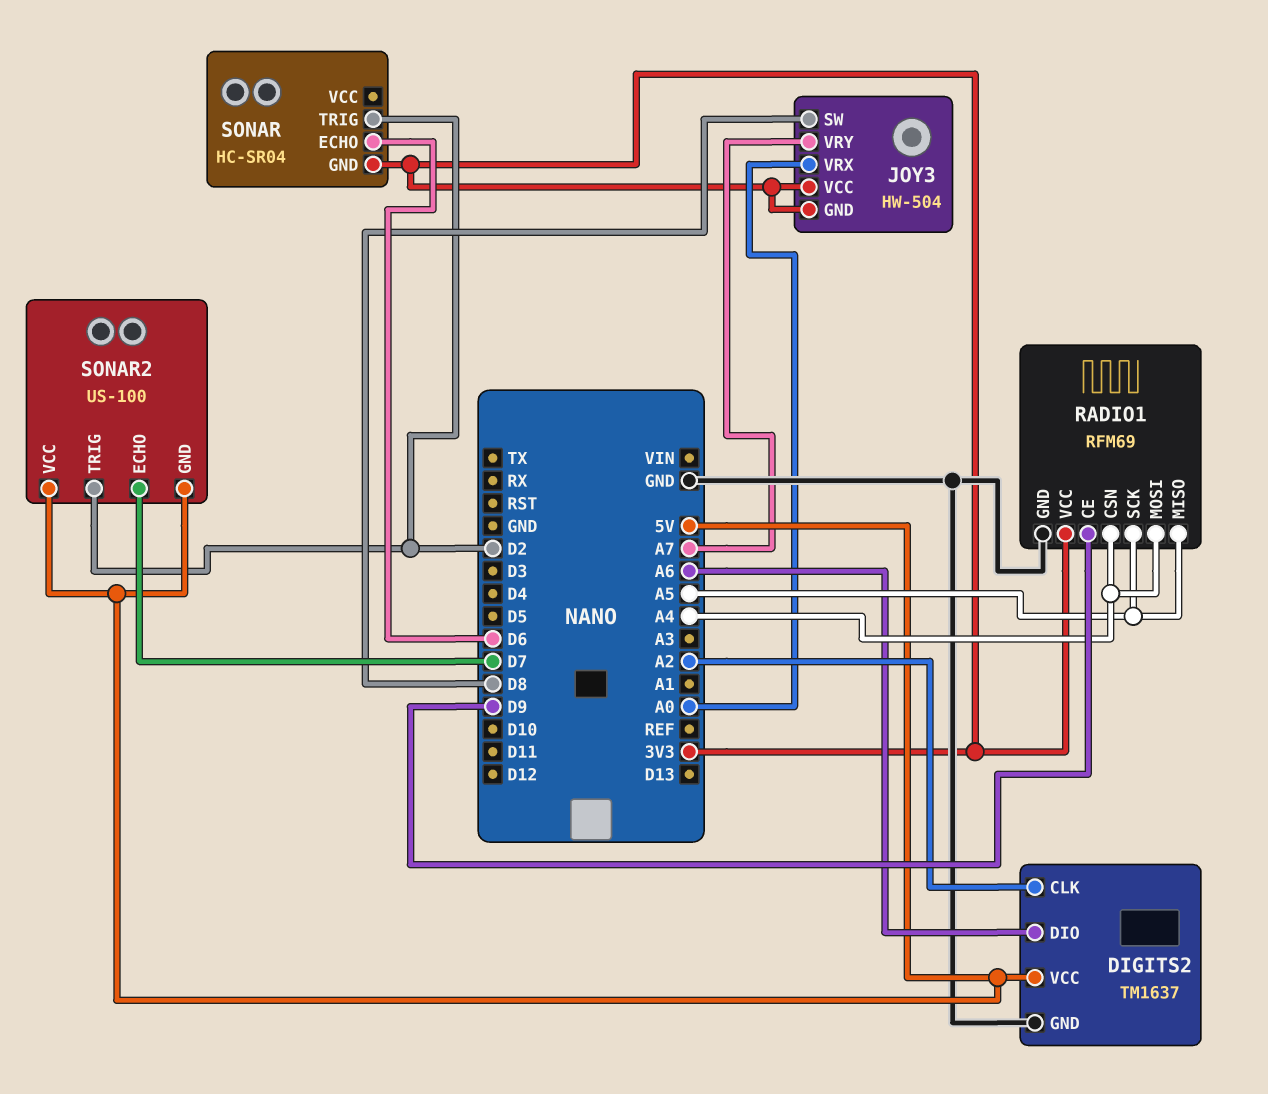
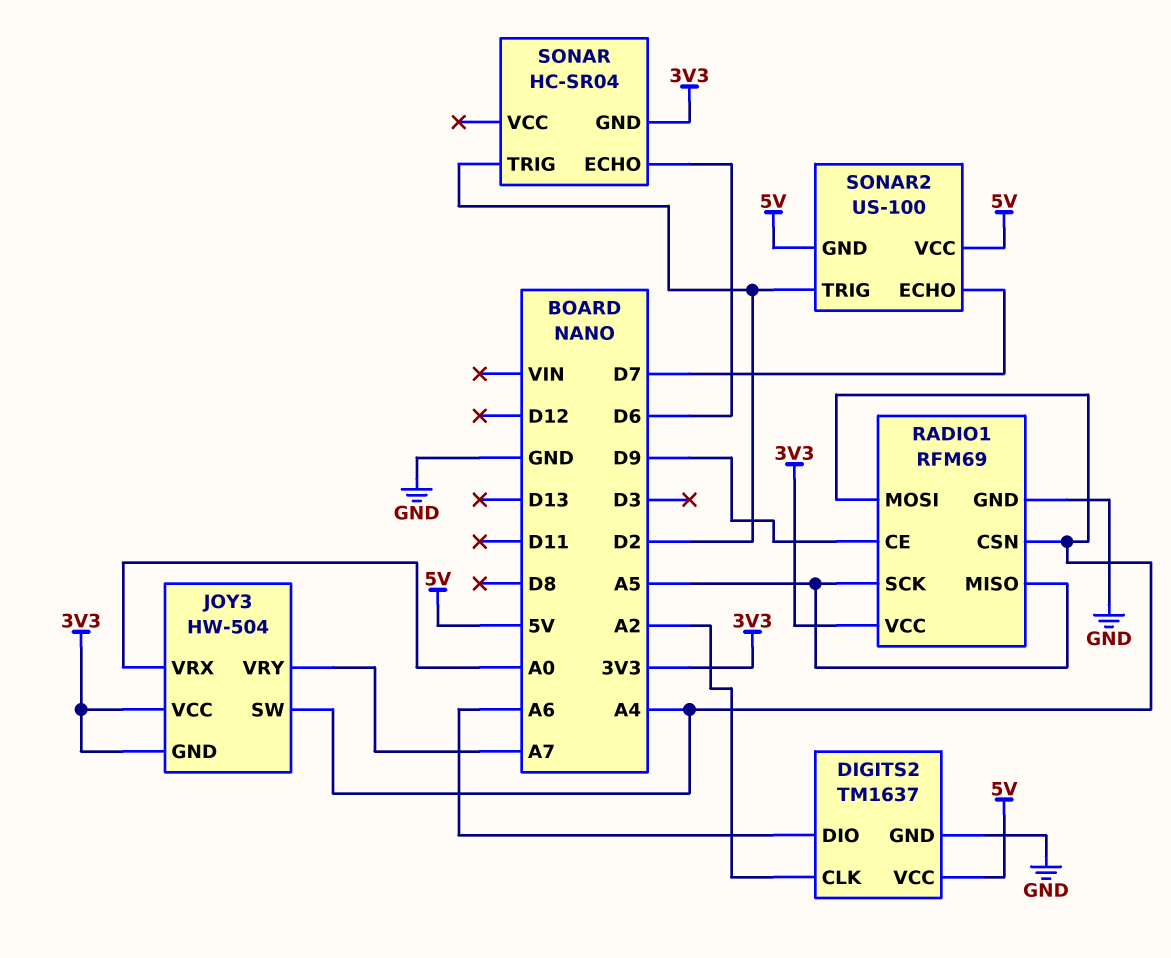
JOY3 pin SW: D8 -> A4

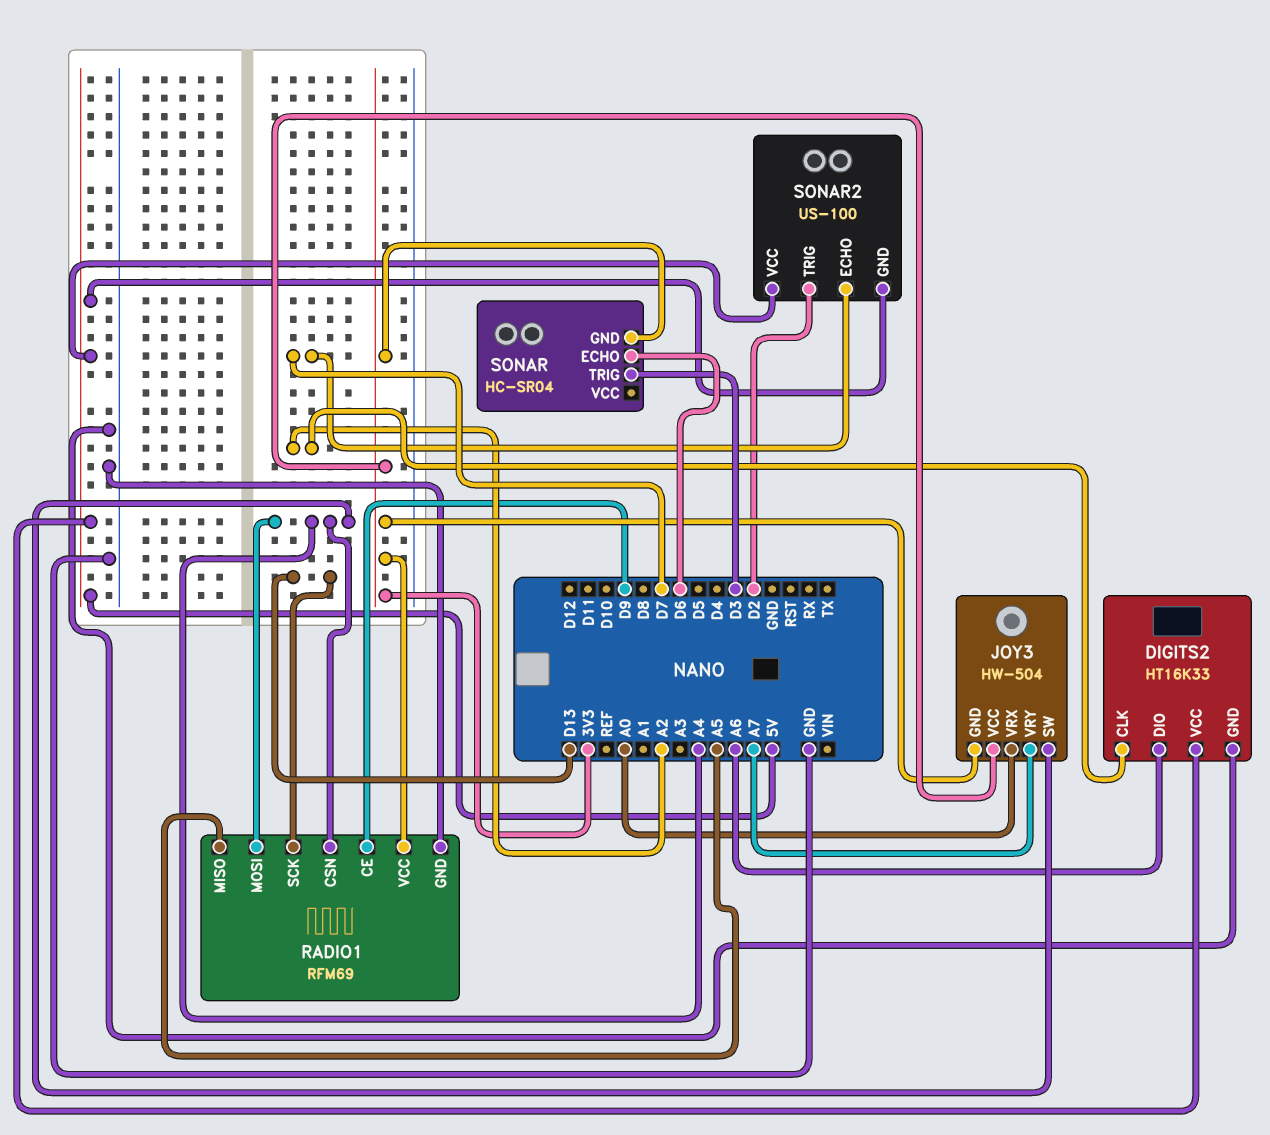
DIGITS2: TM1637 -> HT16K33
RADIO1 pin SCK: A5 -> D13
SONAR pin TRIG: D2 -> D3

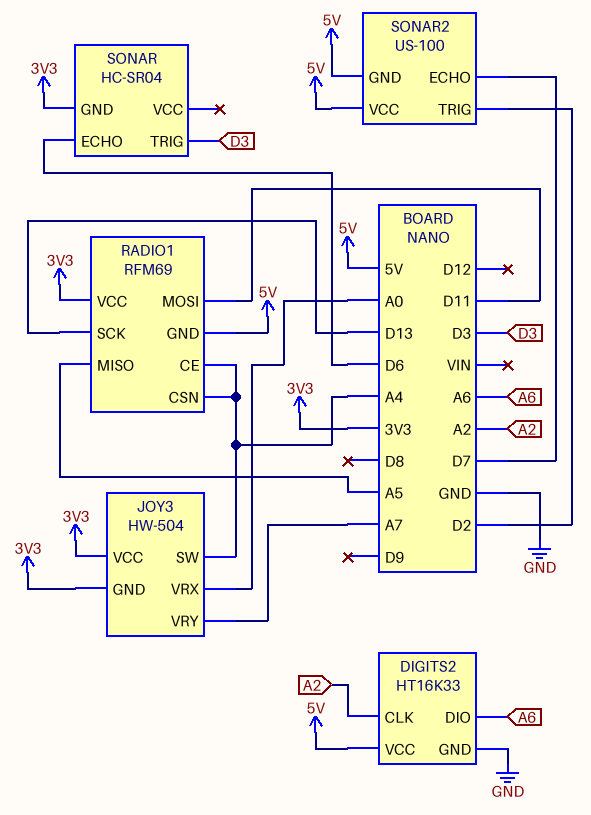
RADIO1 pin CE: D9 -> A4
RADIO1 pin GND: GND -> 5V
RADIO1 pin MOSI: A4 -> D11

